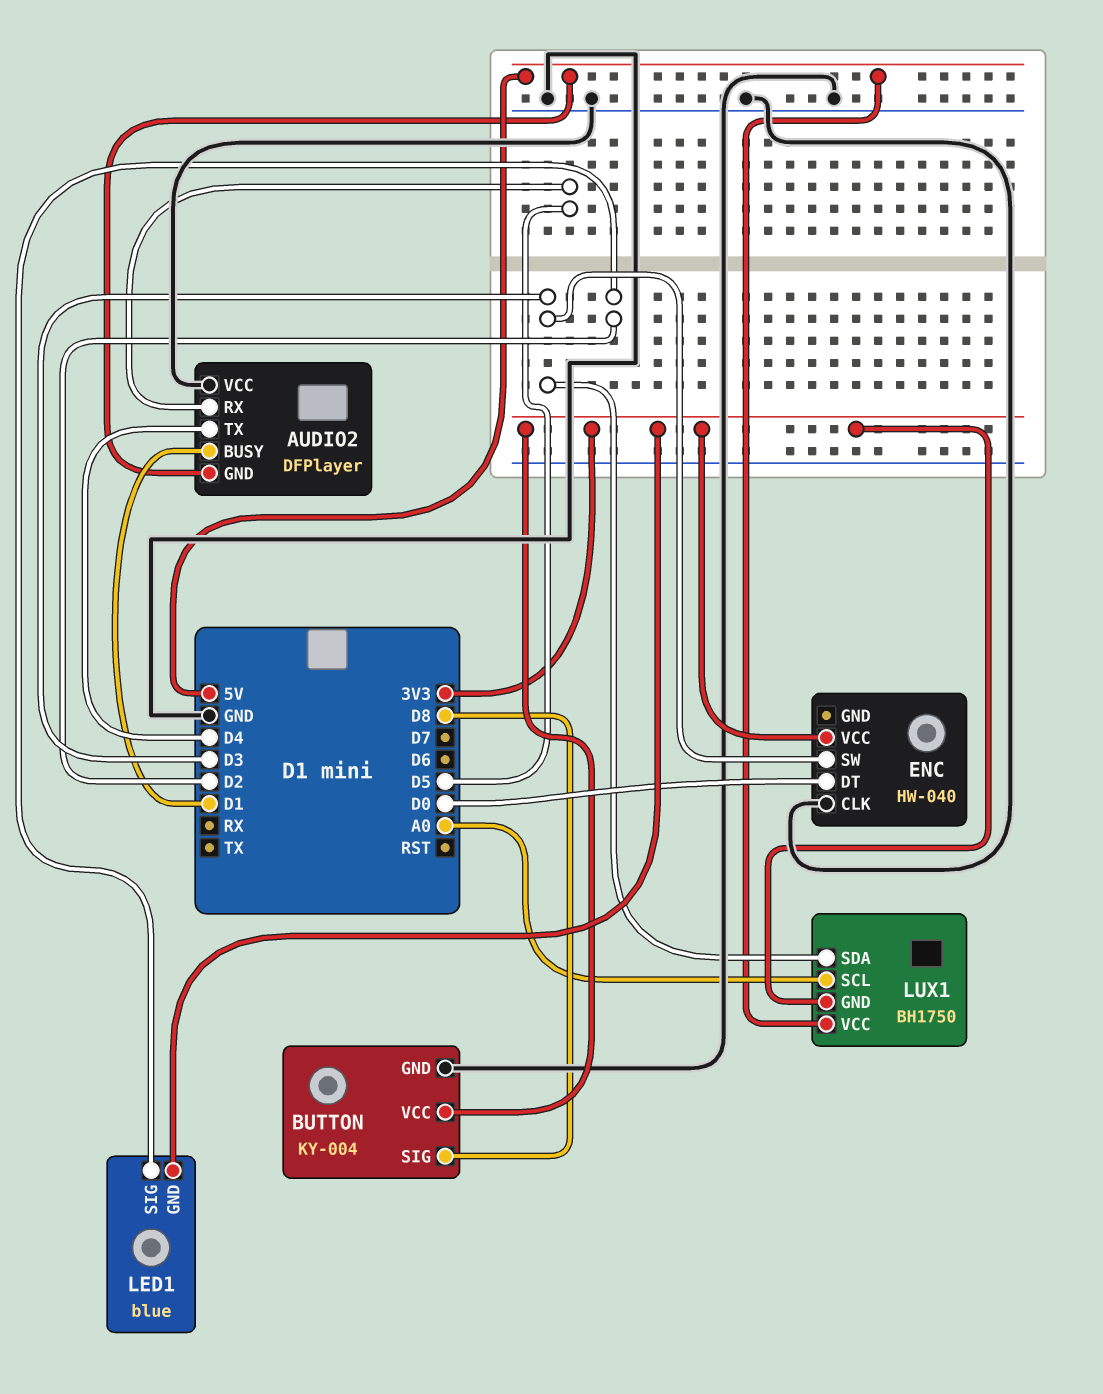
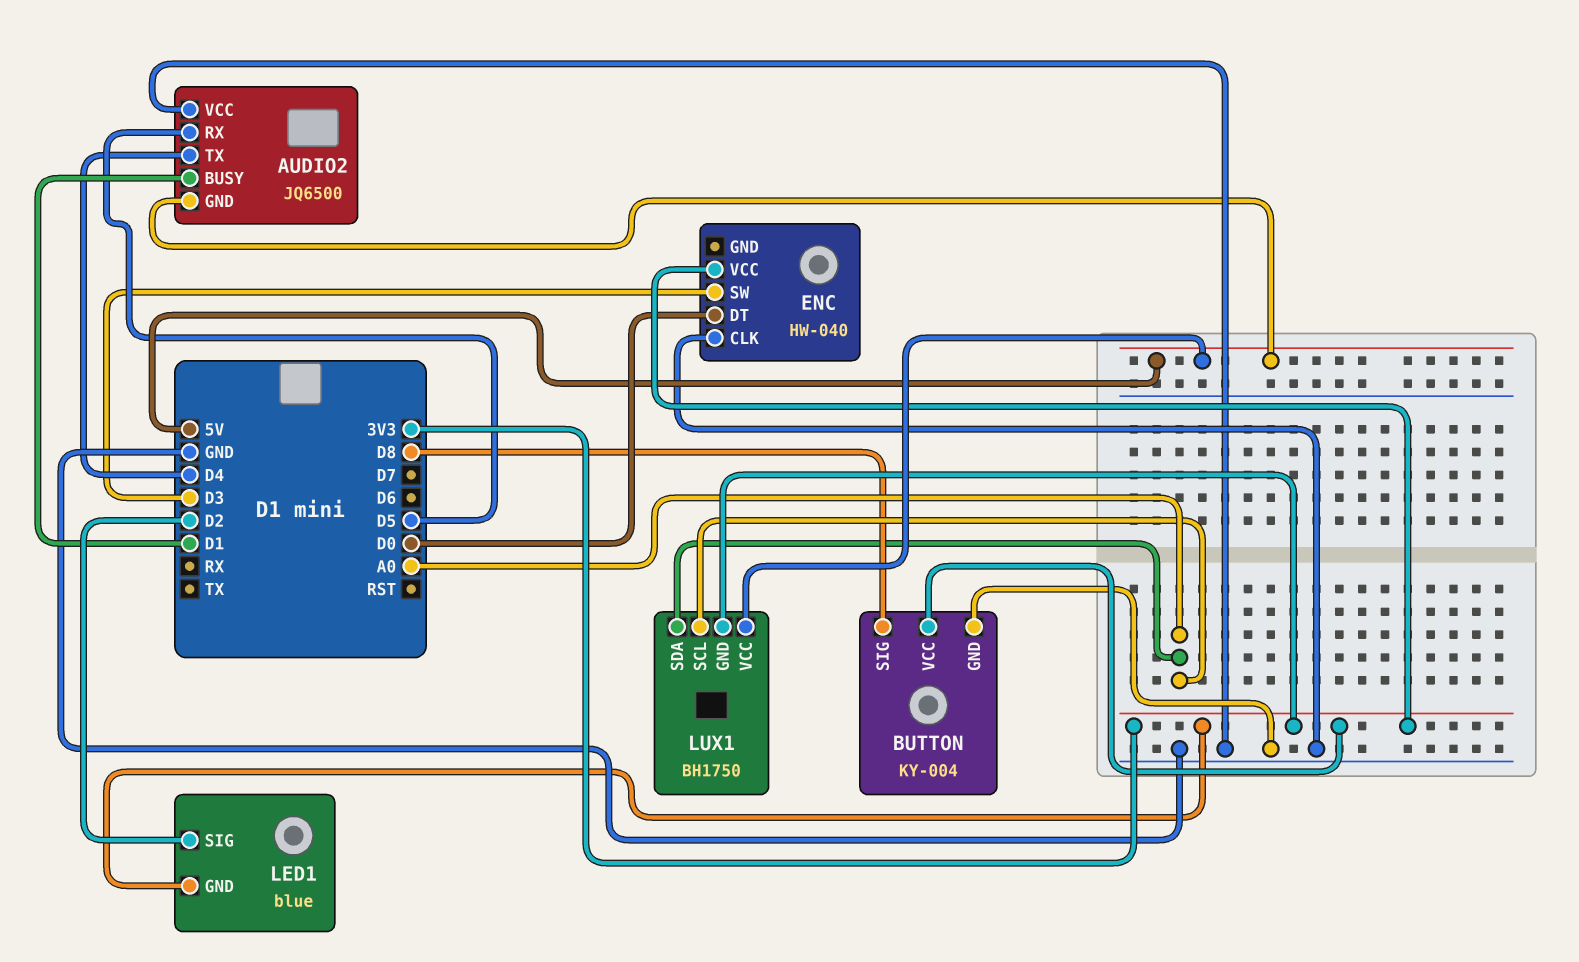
AUDIO2: DFPlayer -> JQ6500
LUX1 pin SDA: D3 -> A0

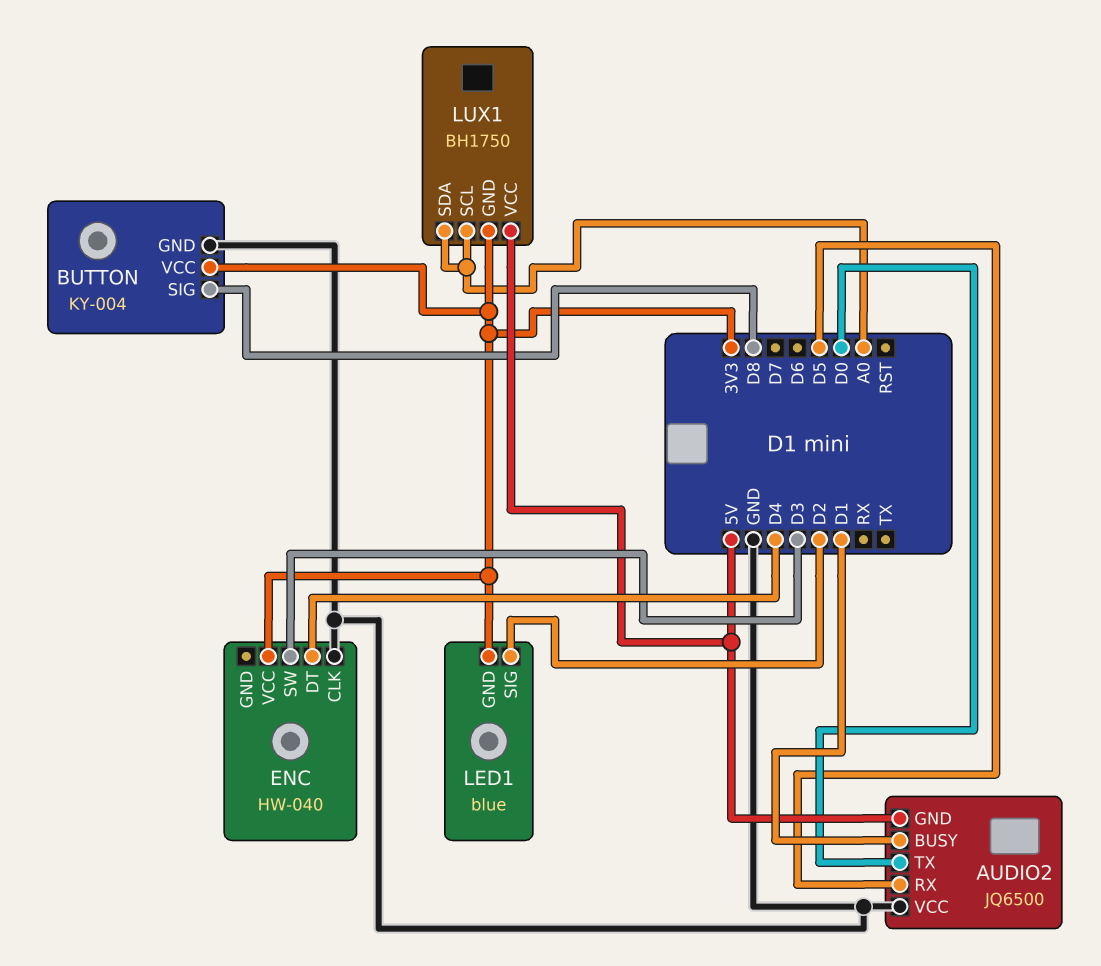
AUDIO2 pin TX: D4 -> D0
ENC pin DT: D0 -> D4

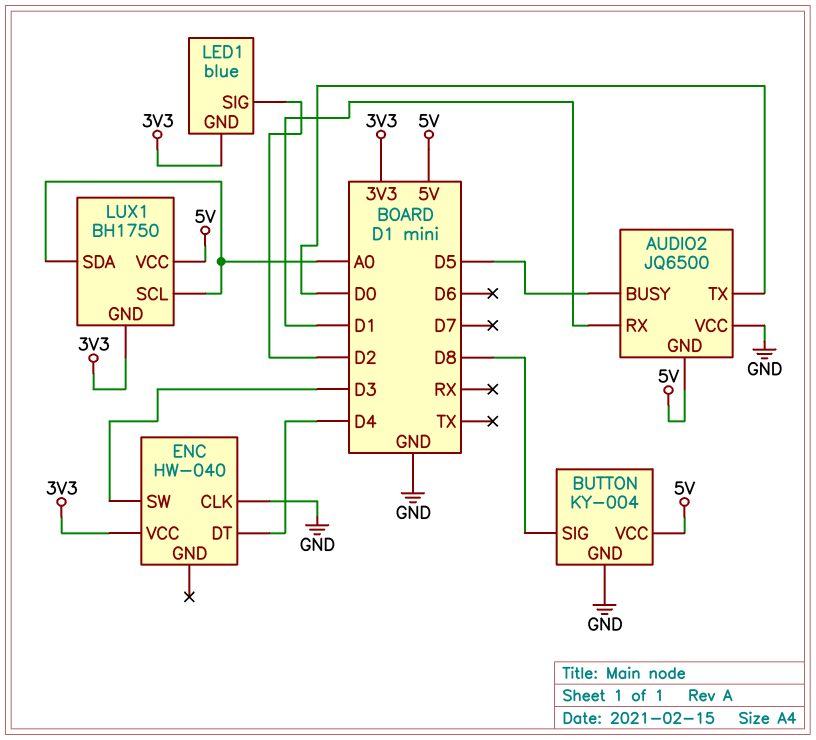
AUDIO2 pin BUSY: D1 -> D5
AUDIO2 pin RX: D5 -> D1
BUTTON pin VCC: 3V3 -> 5V

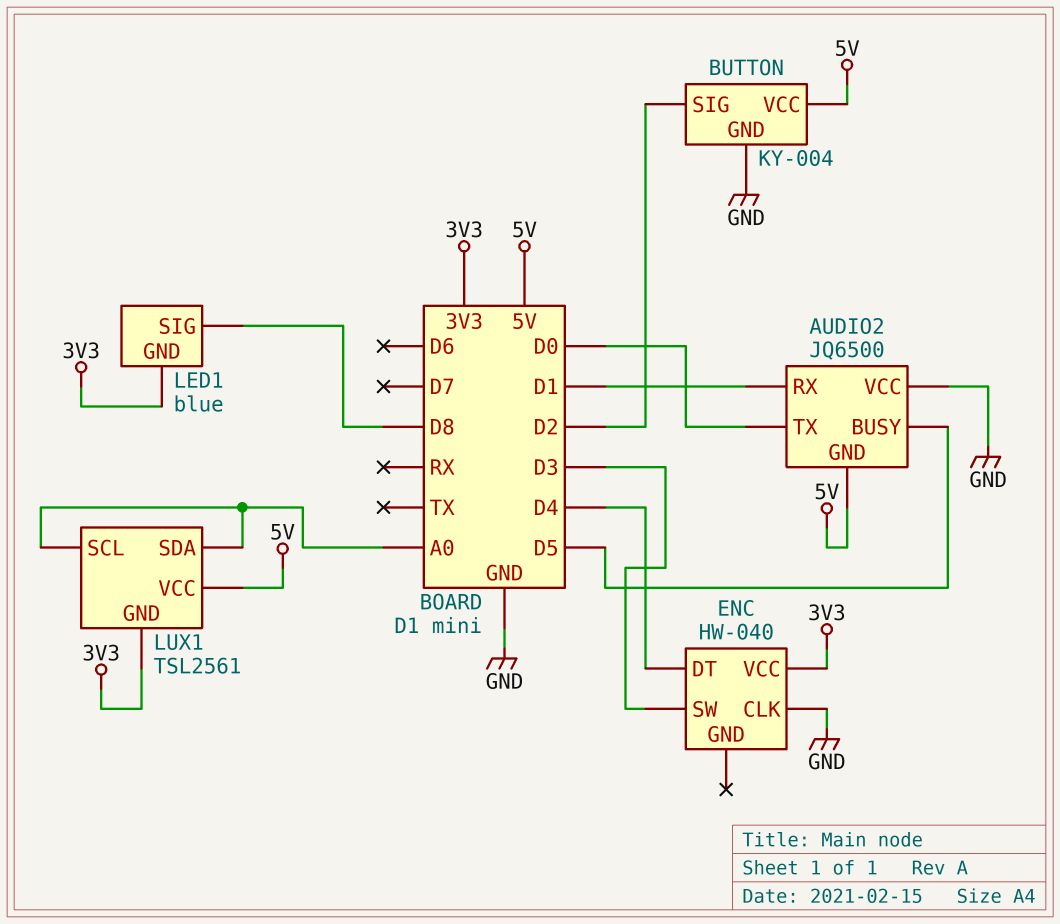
BUTTON pin SIG: D8 -> D2
LED1 pin SIG: D2 -> D8
LUX1: BH1750 -> TSL2561

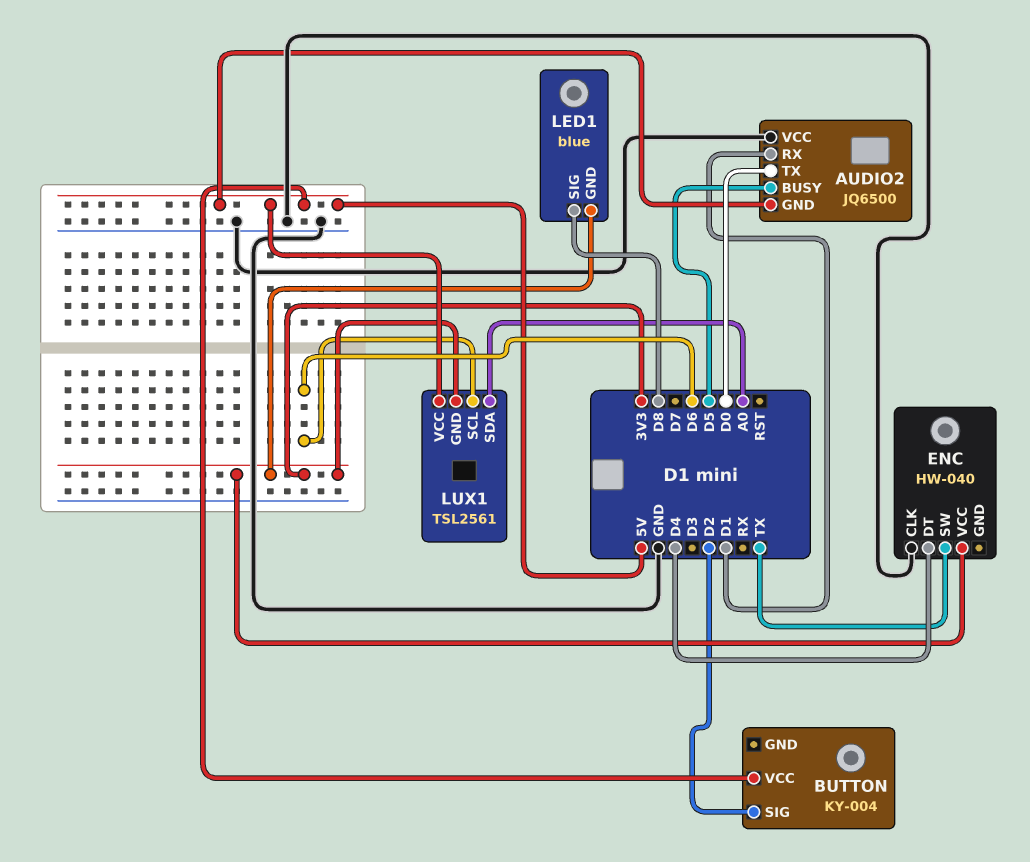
BUTTON pin GND: GND -> none
ENC pin SW: D3 -> TX
LUX1 pin SCL: A0 -> D6

